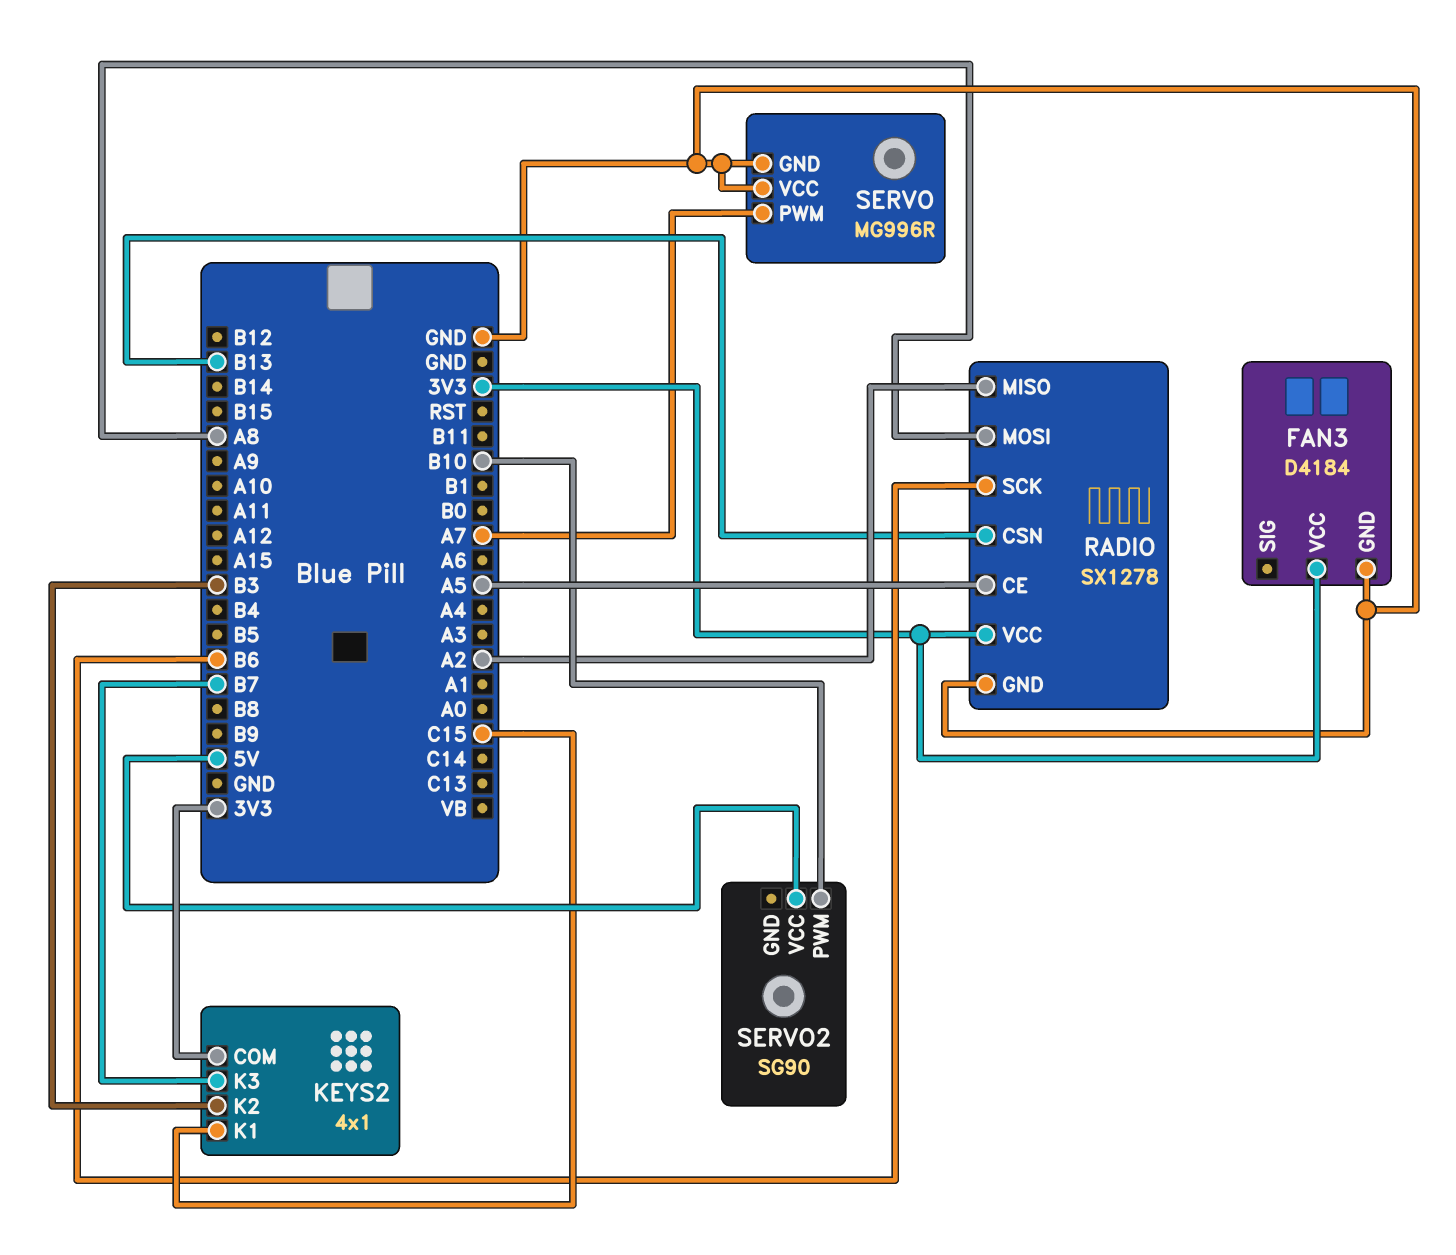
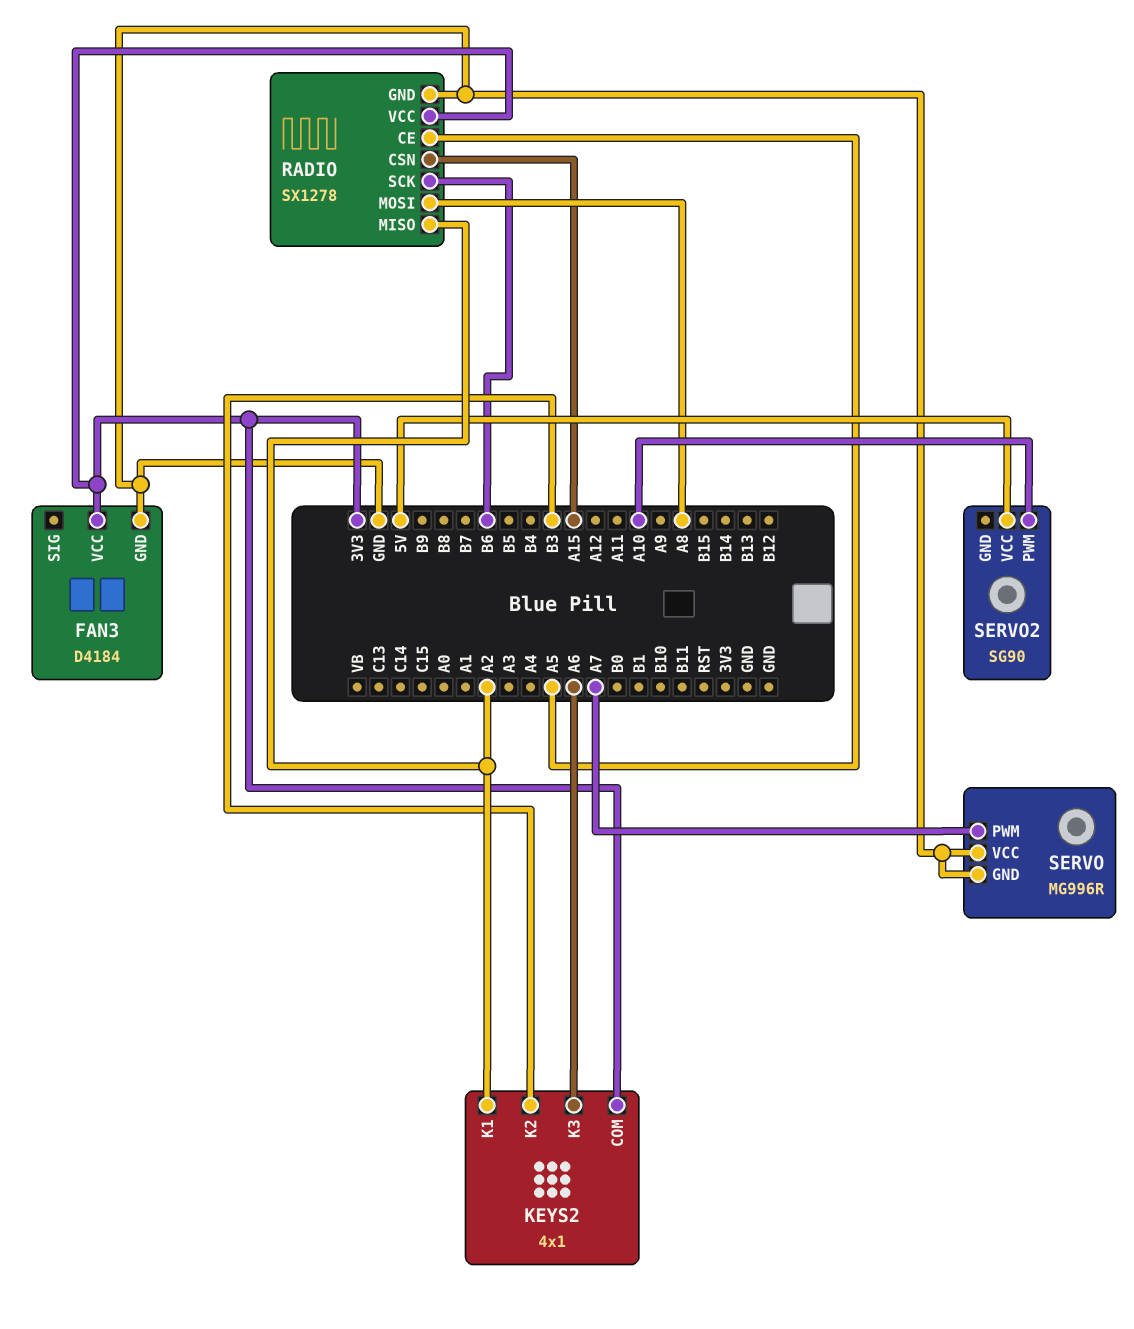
KEYS2 pin K1: C15 -> A2
KEYS2 pin K3: B7 -> A6
RADIO pin CSN: B13 -> A15
SERVO2 pin PWM: B10 -> A10

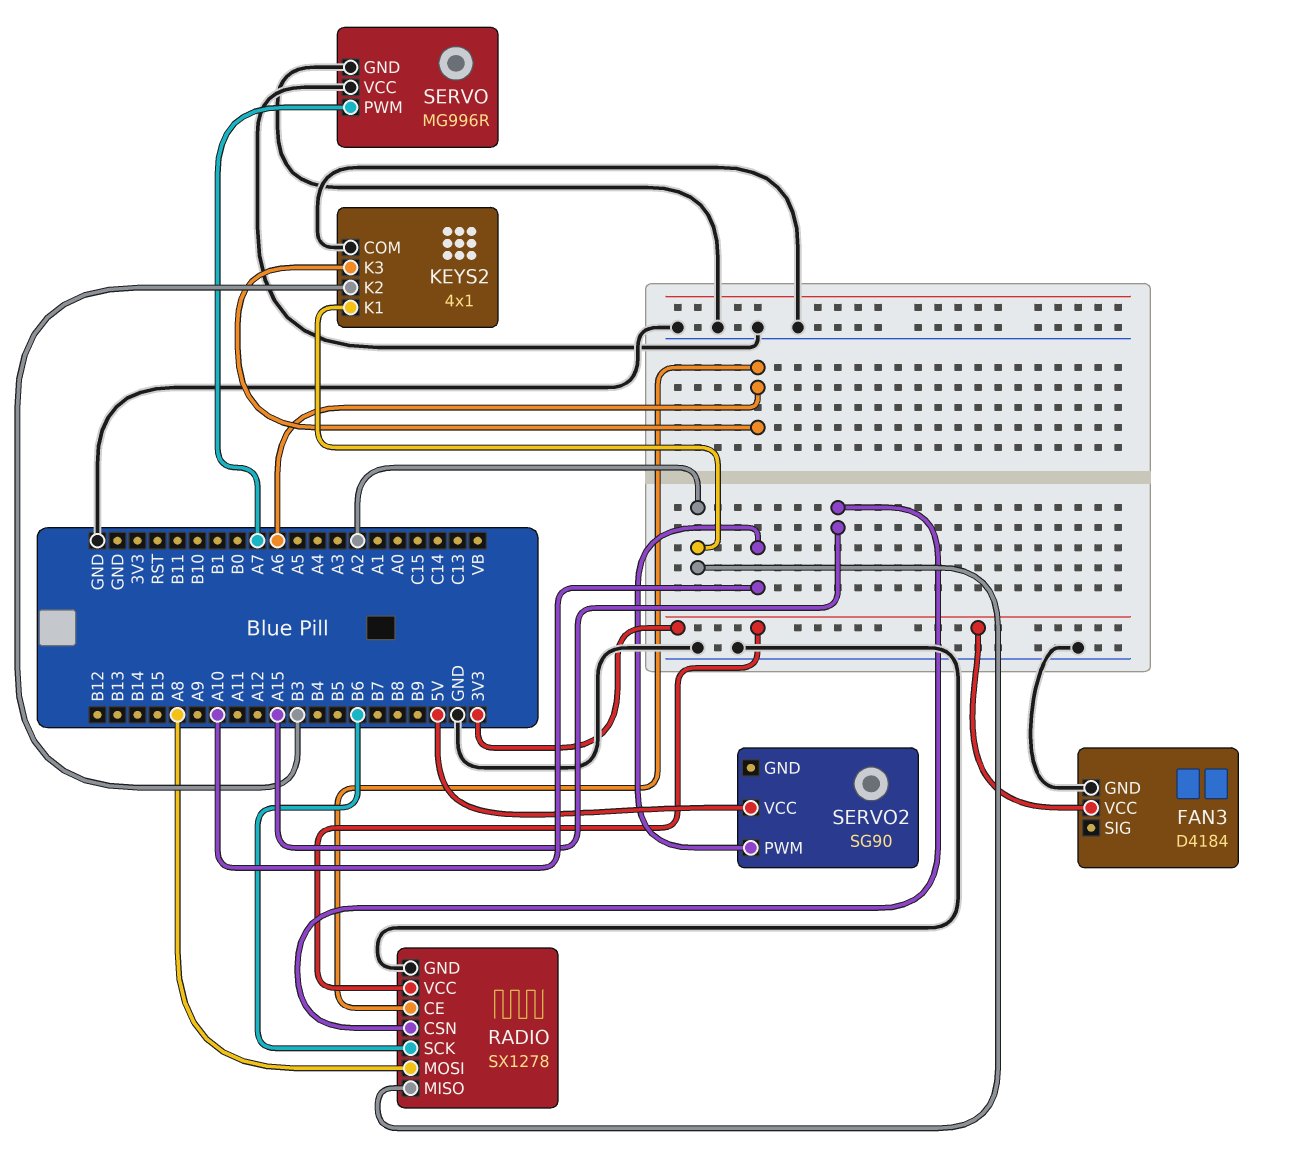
KEYS2 pin COM: 3V3 -> GND
RADIO pin CE: A5 -> A6

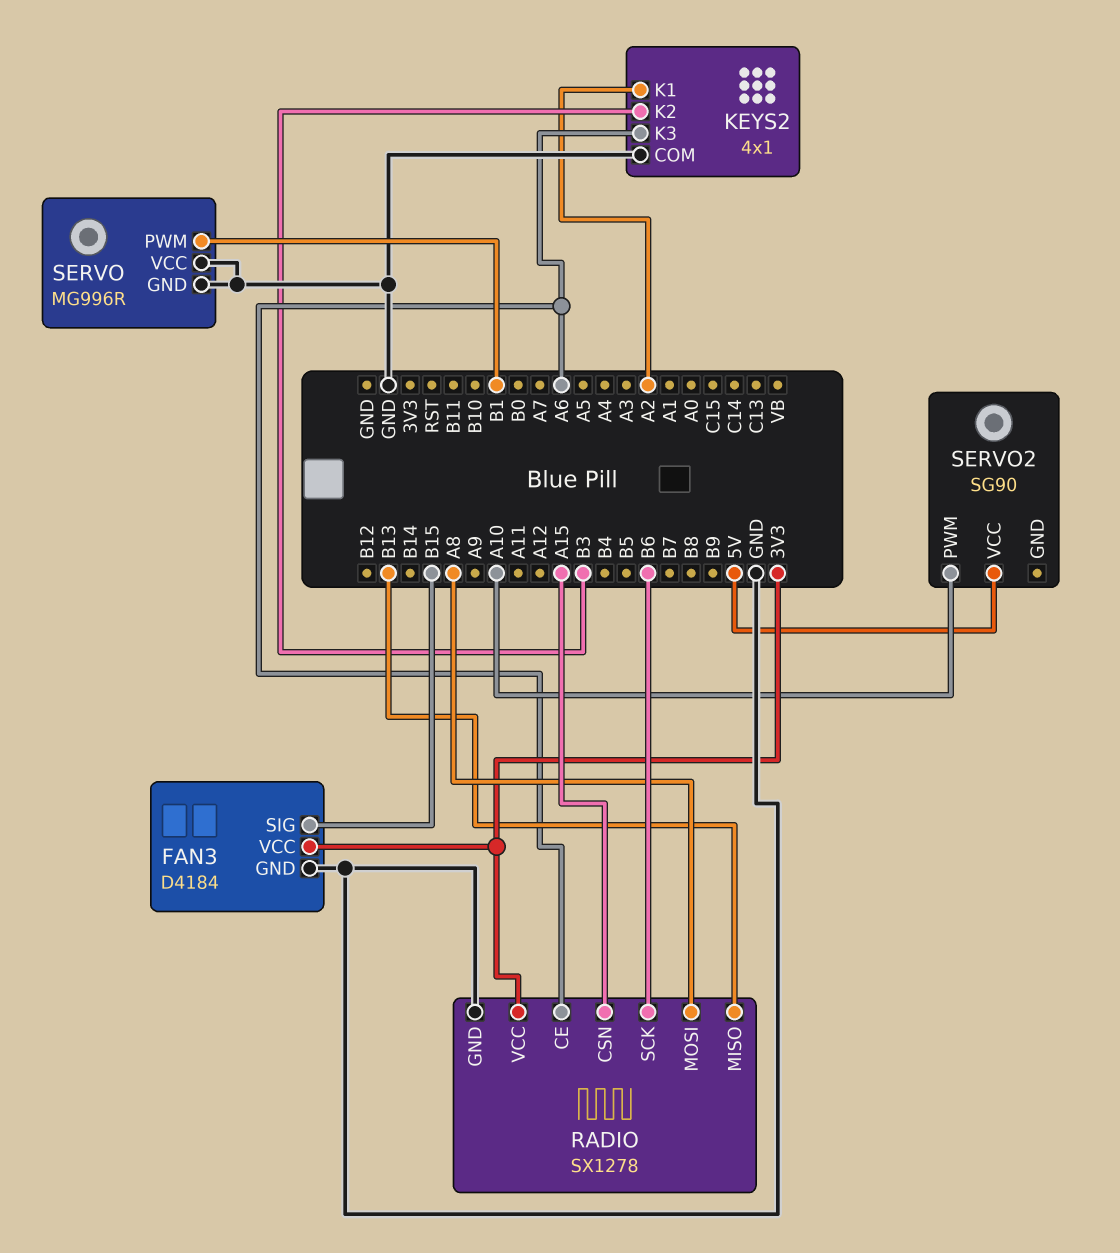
FAN3 pin SIG: none -> B15
RADIO pin MISO: A2 -> B13
SERVO pin PWM: A7 -> B1

